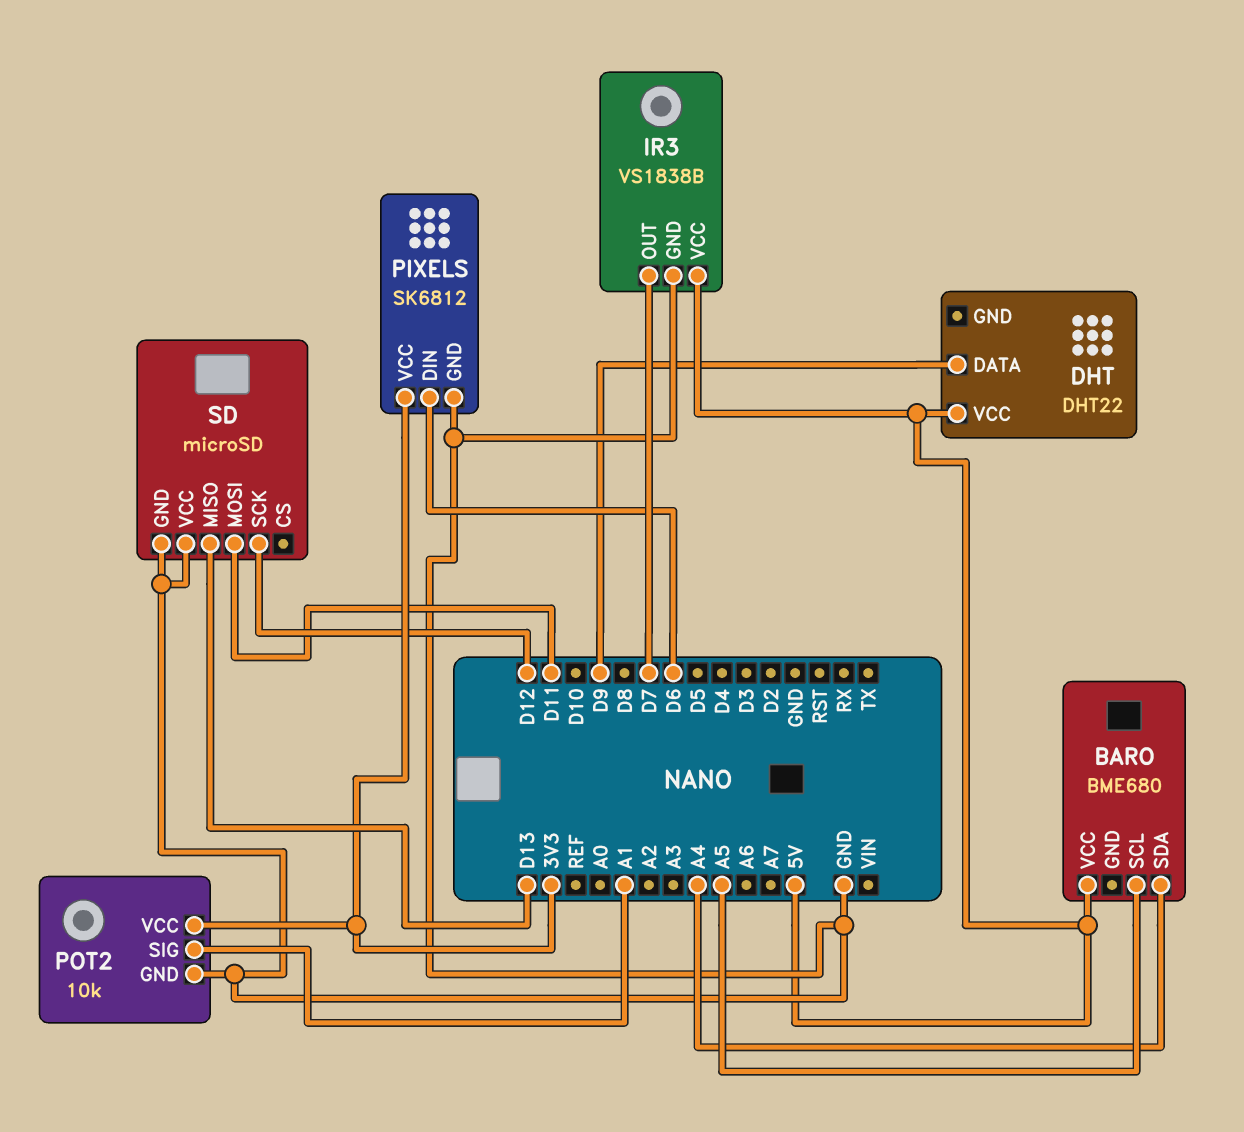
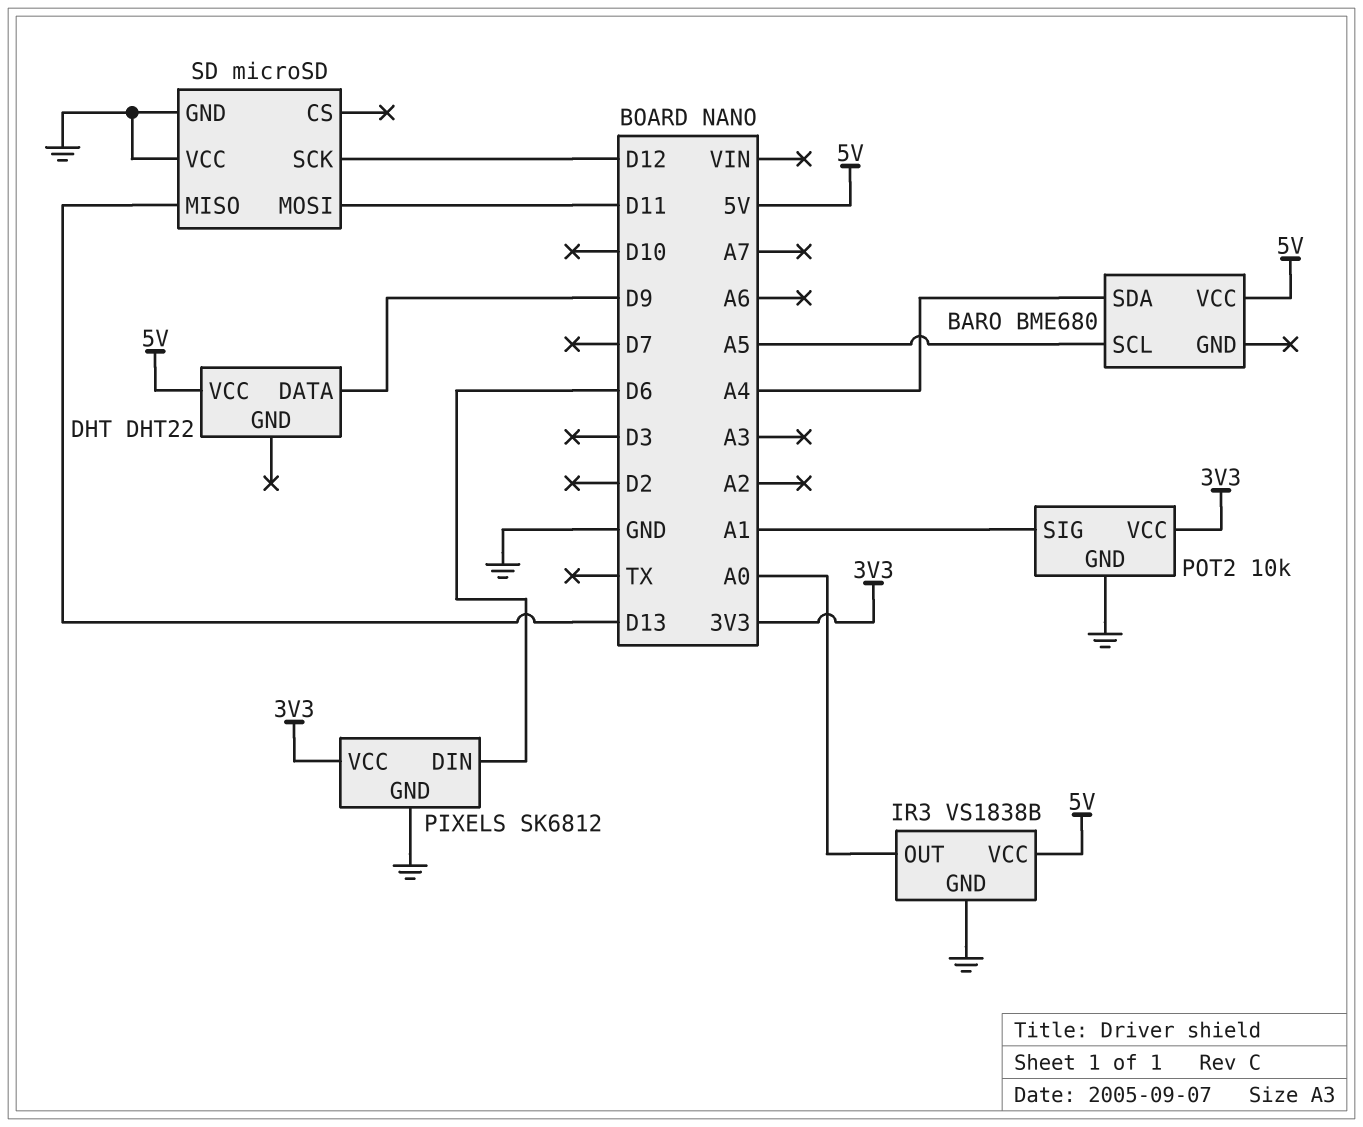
IR3 pin OUT: D7 -> A0

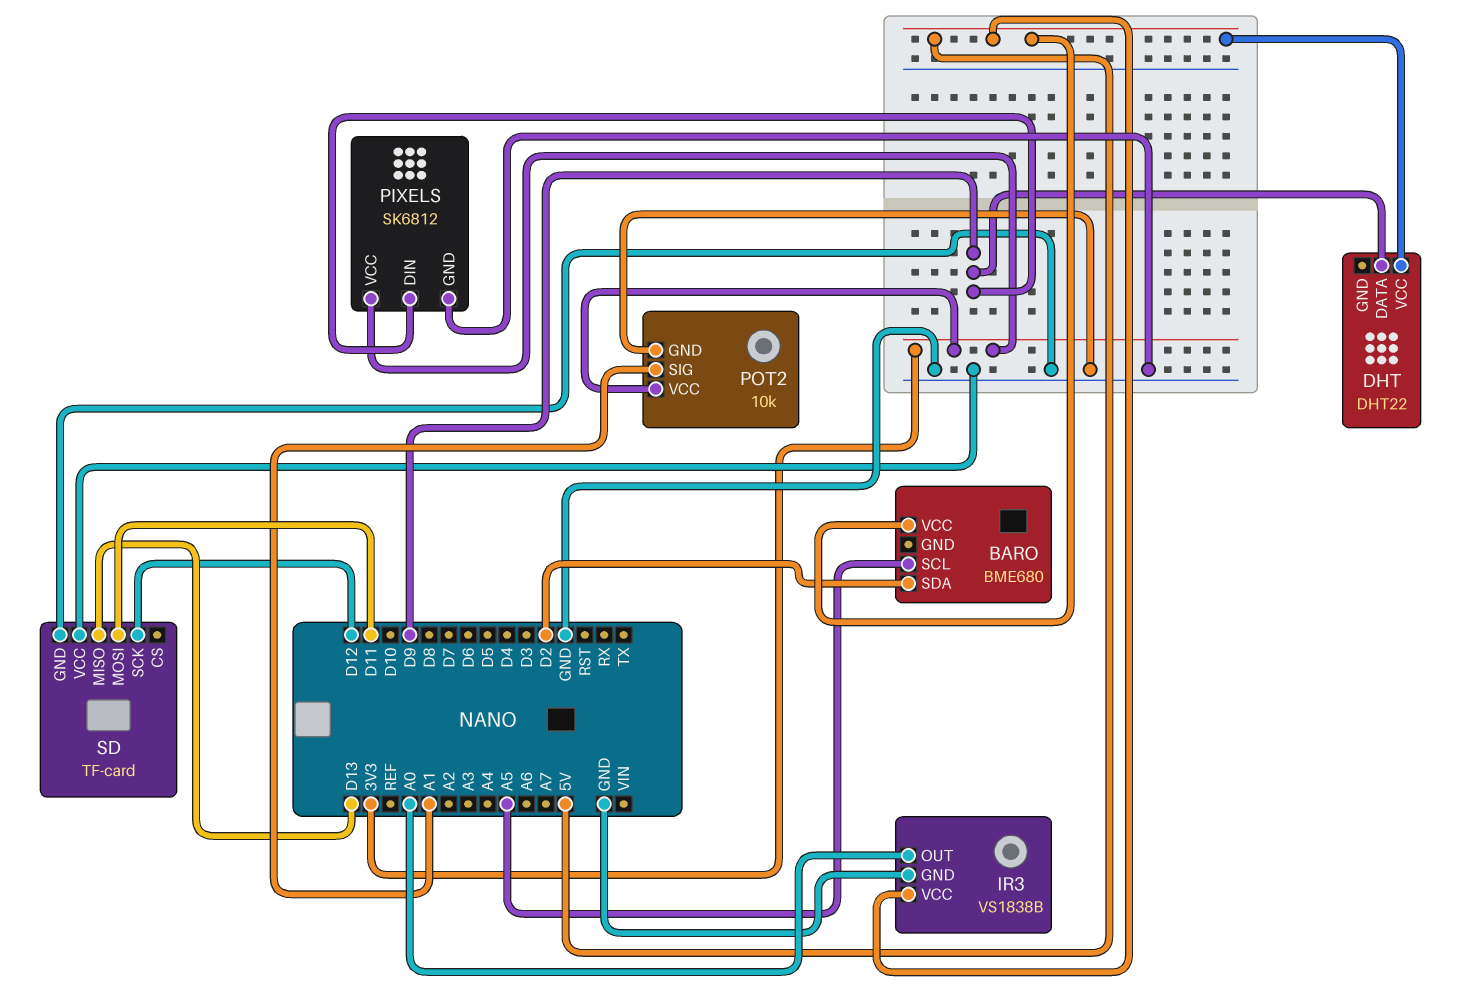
BARO pin SDA: A4 -> D2
PIXELS pin DIN: D6 -> D9
SD: microSD -> TF-card

